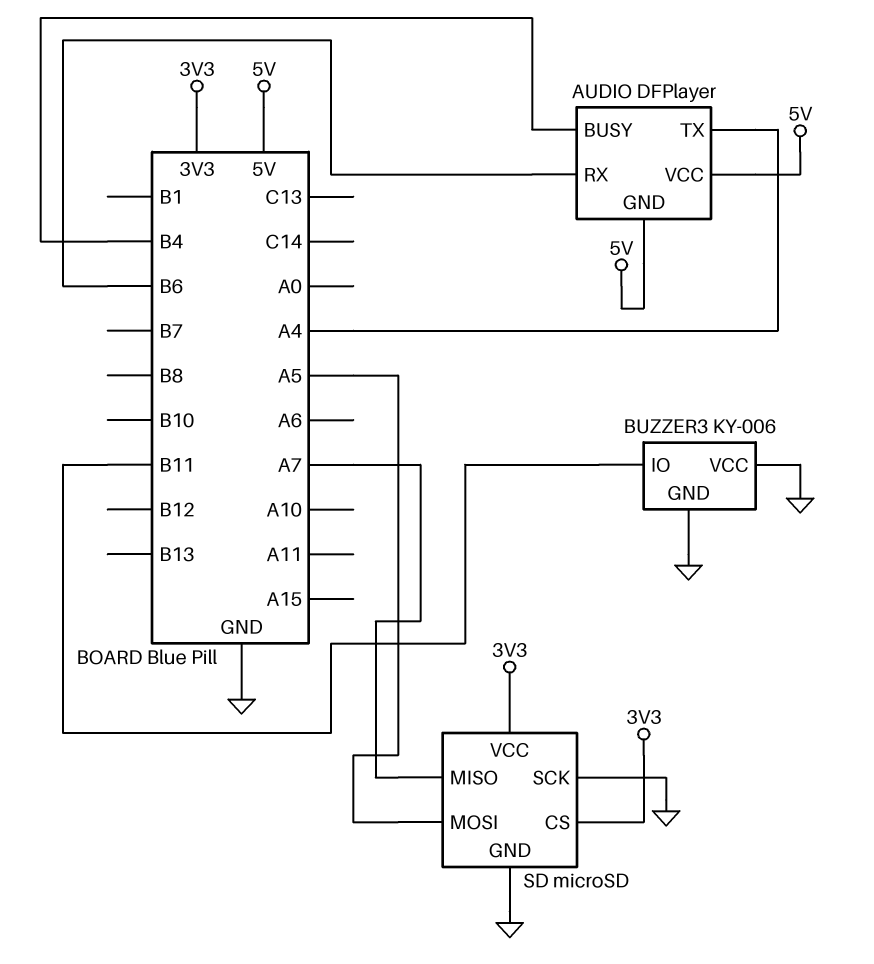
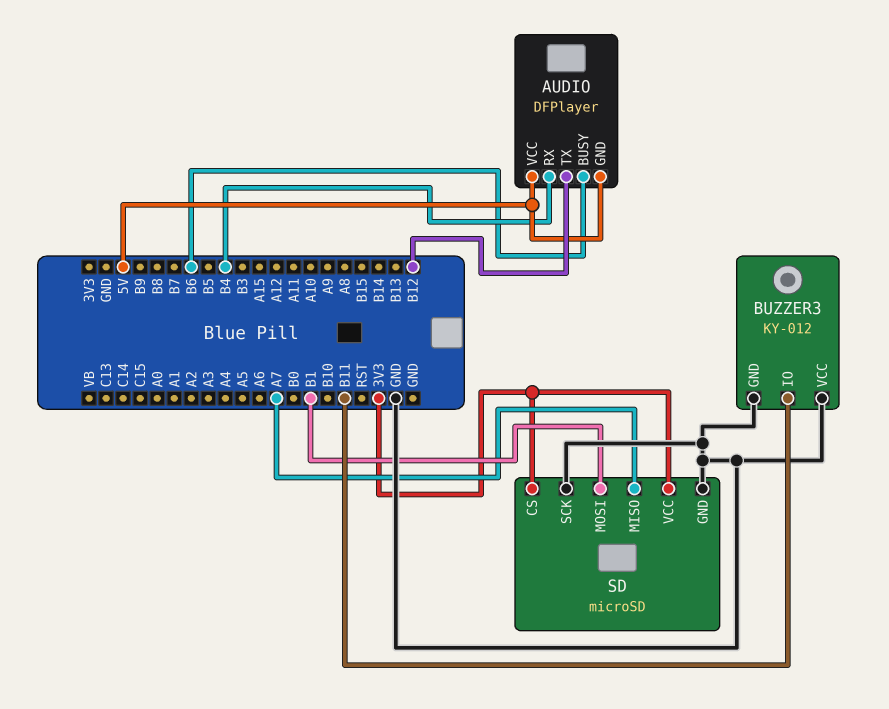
AUDIO pin BUSY: B4 -> B6
AUDIO pin RX: B6 -> B4
AUDIO pin TX: A4 -> B12
BUZZER3: KY-006 -> KY-012
SD pin MOSI: A5 -> B1

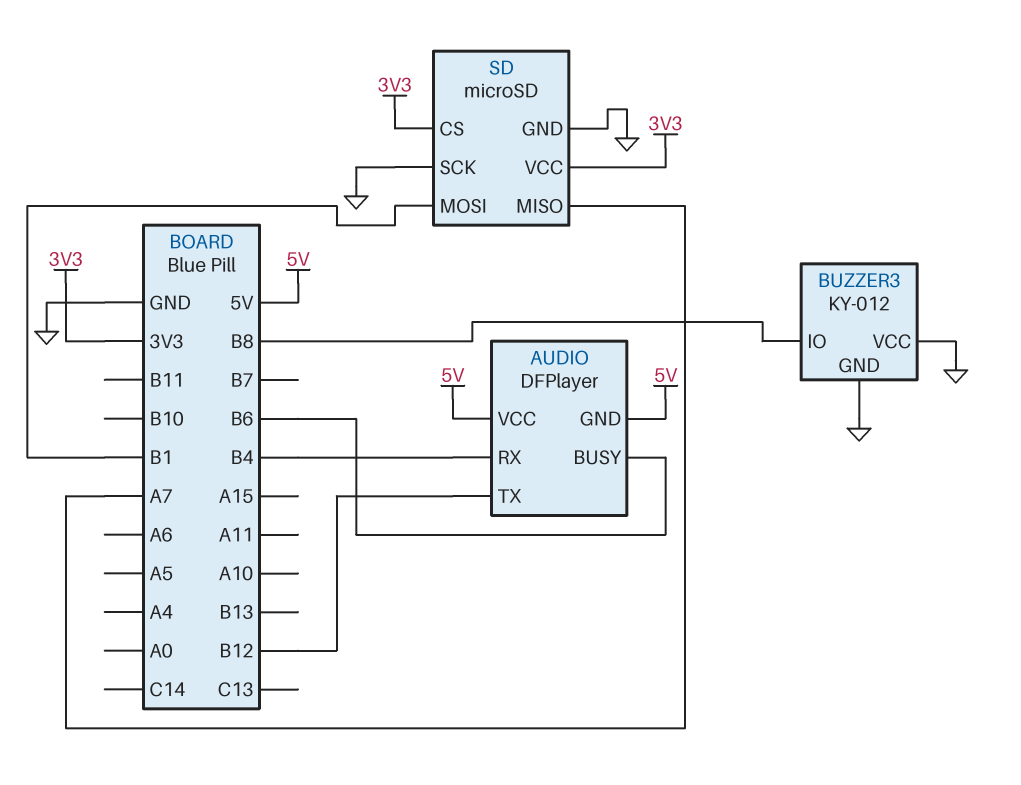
BUZZER3 pin IO: B11 -> B8

